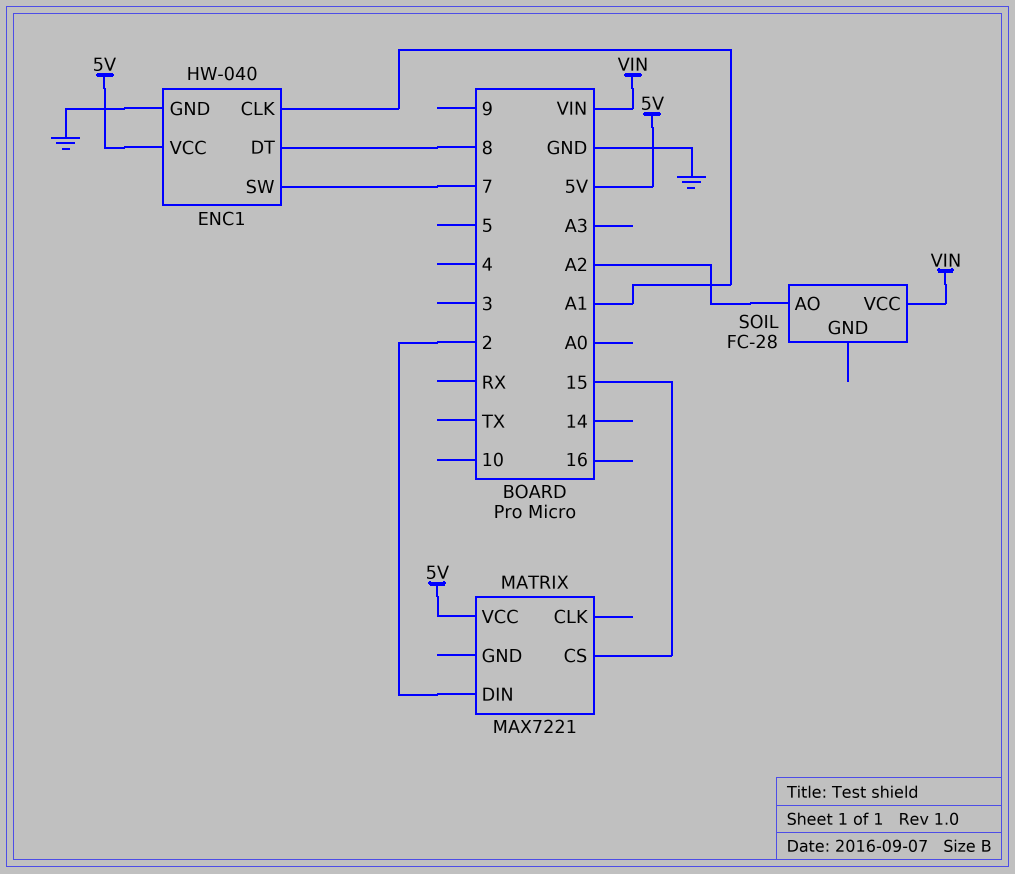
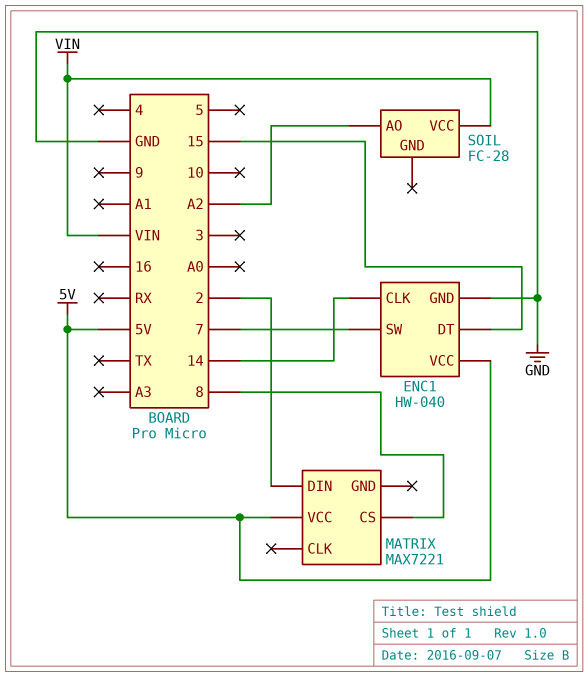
ENC1 pin CLK: A1 -> 14
ENC1 pin DT: 8 -> 15
MATRIX pin CS: 15 -> 8

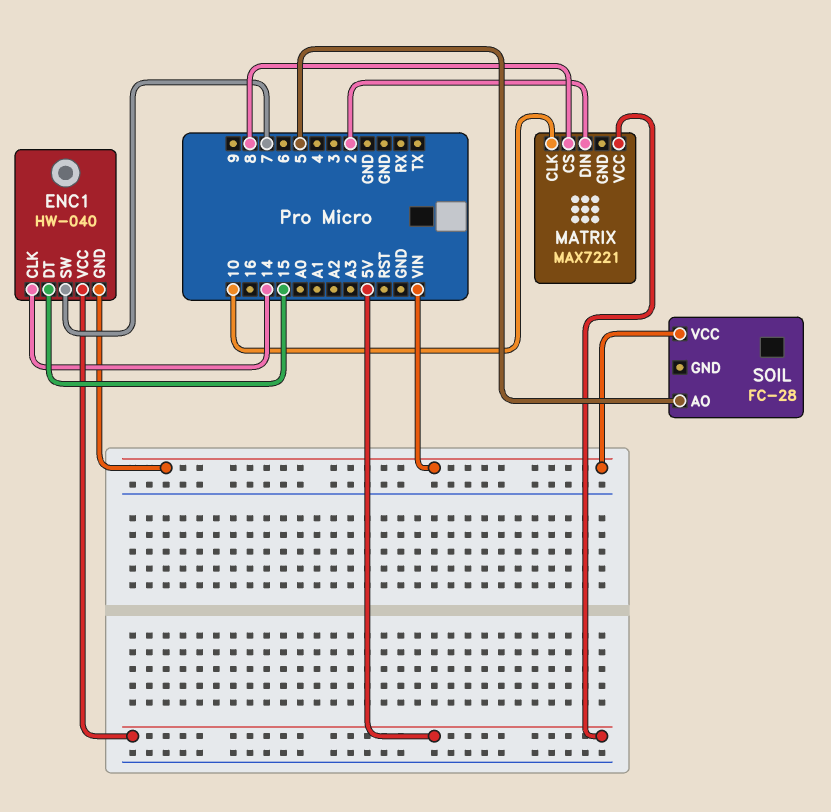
ENC1 pin GND: GND -> VIN
MATRIX pin CLK: none -> 10
SOIL pin AO: A2 -> 5

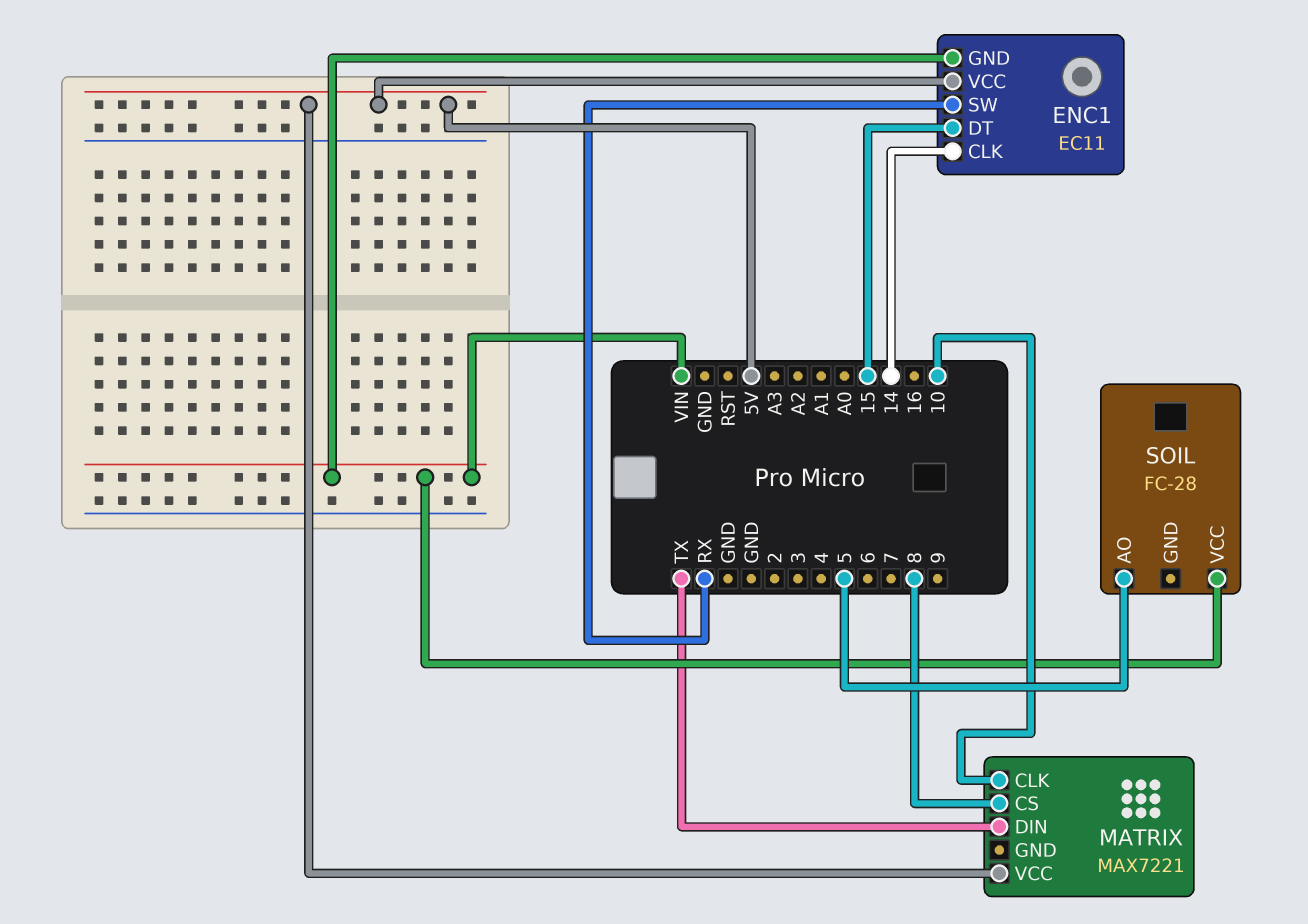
ENC1: HW-040 -> EC11
ENC1 pin SW: 7 -> RX
MATRIX pin DIN: 2 -> TX

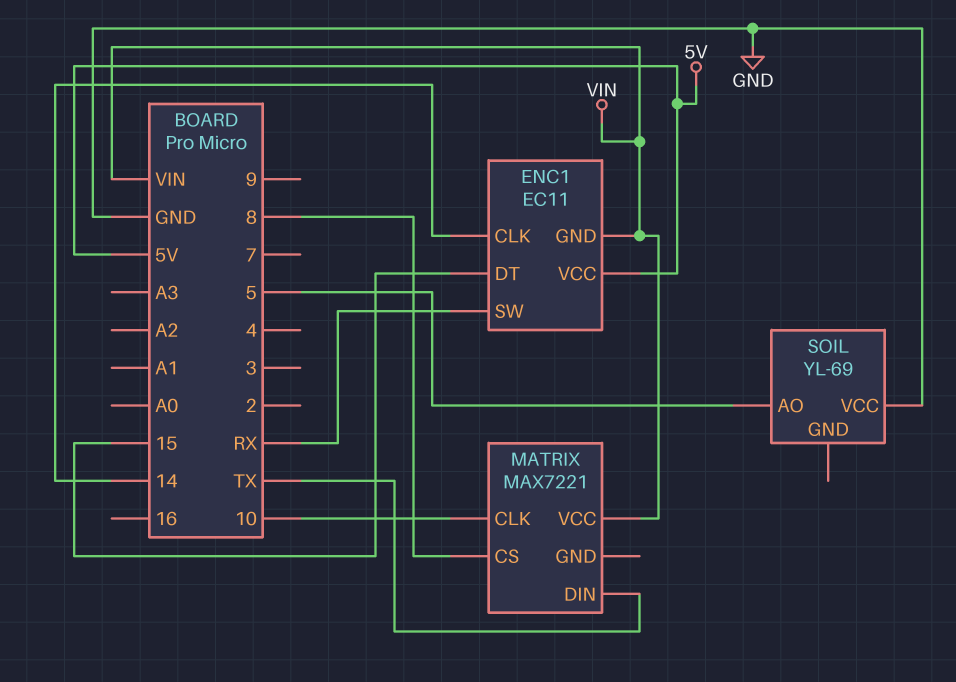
MATRIX pin VCC: 5V -> VIN
SOIL: FC-28 -> YL-69
SOIL pin VCC: VIN -> GND

